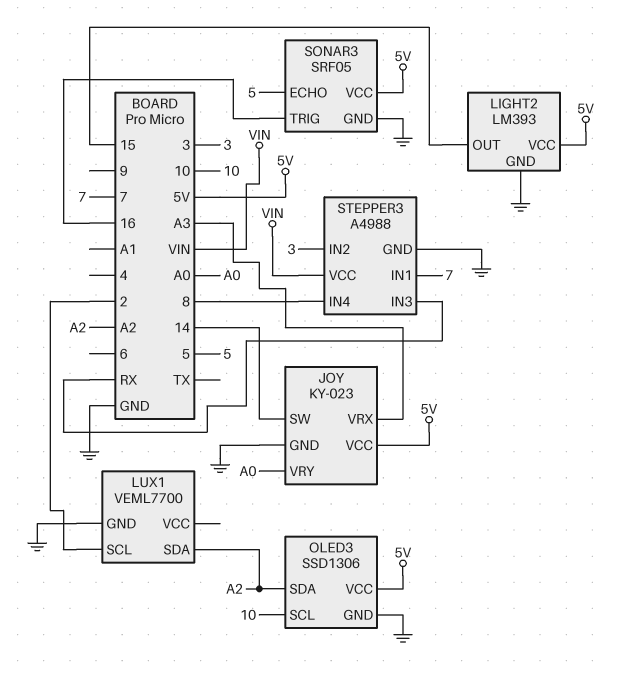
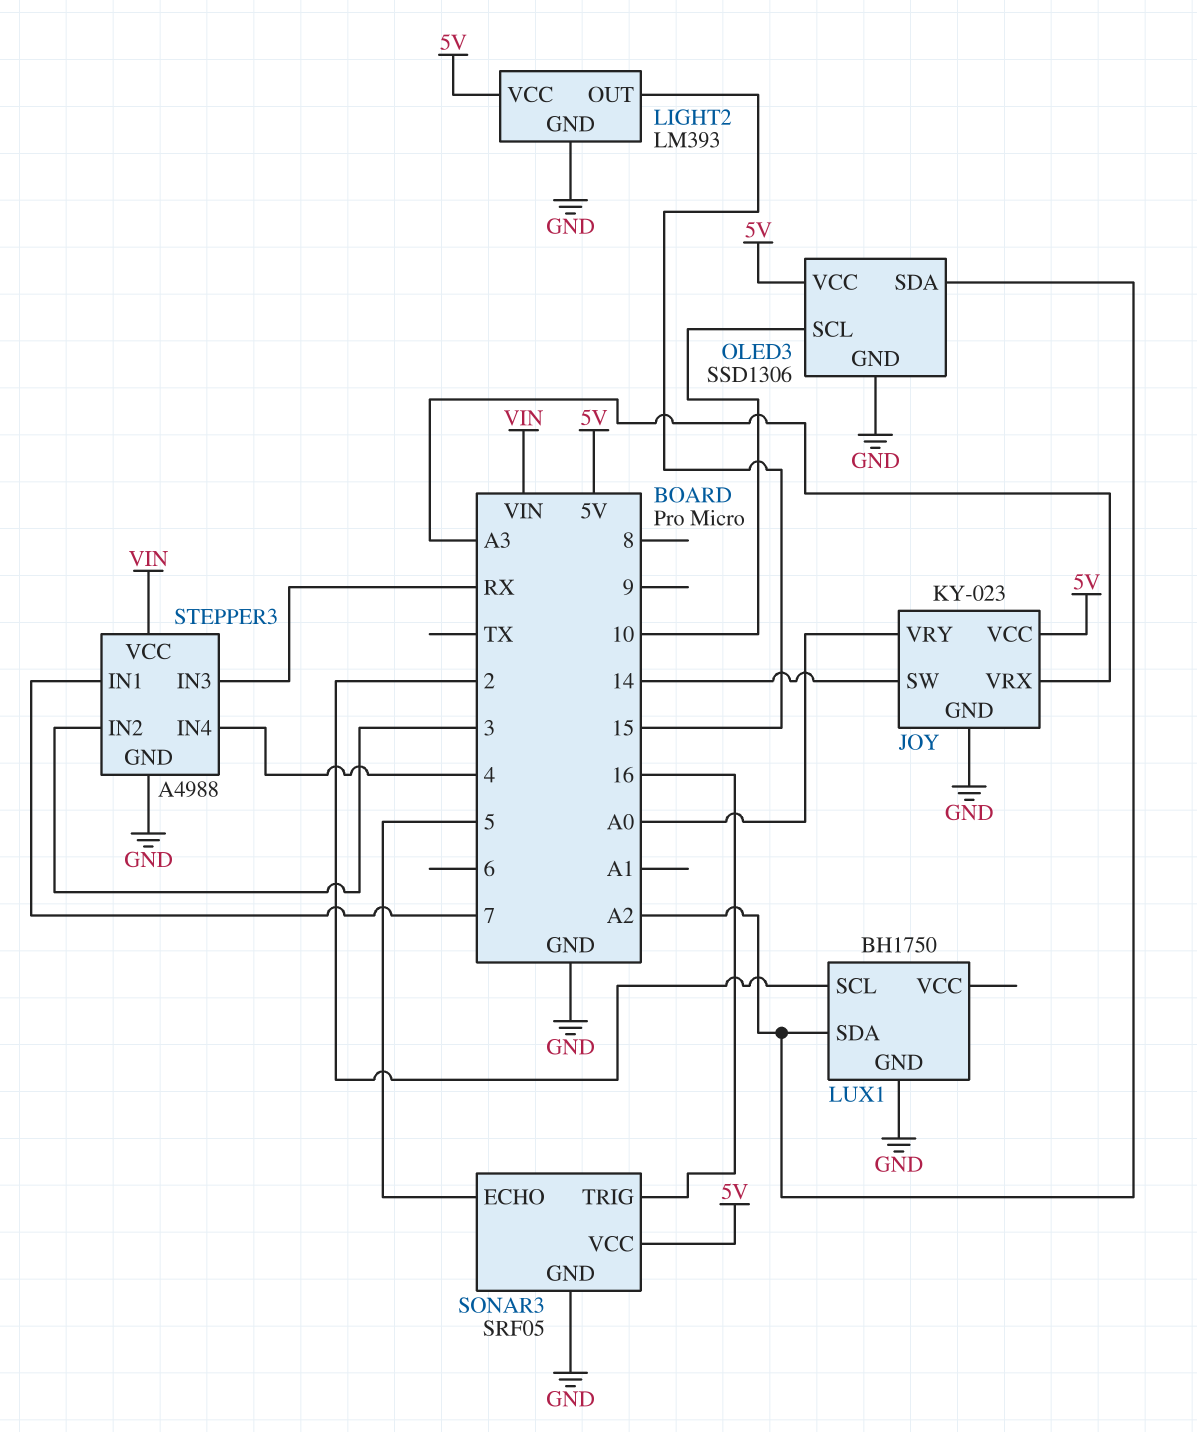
LUX1: VEML7700 -> BH1750
STEPPER3 pin IN4: 8 -> 4

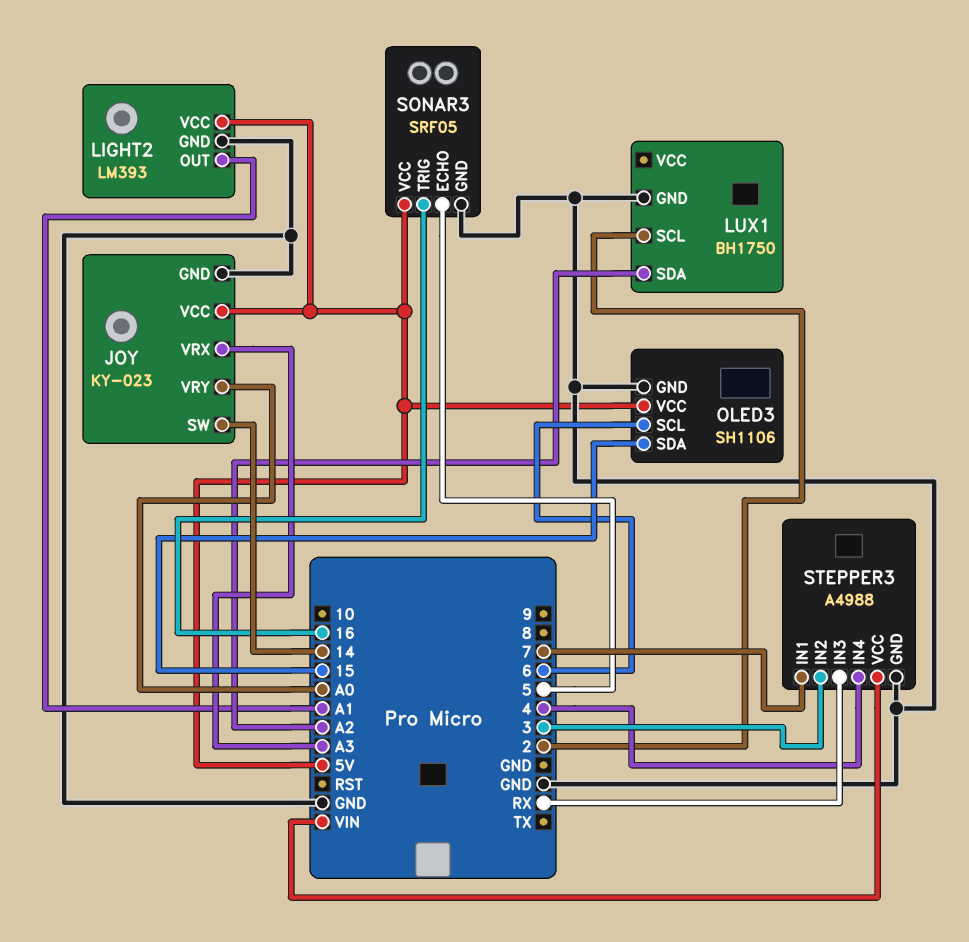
LIGHT2 pin OUT: 15 -> A1
OLED3: SSD1306 -> SH1106
OLED3 pin SCL: 10 -> 6
OLED3 pin SDA: A2 -> 15

